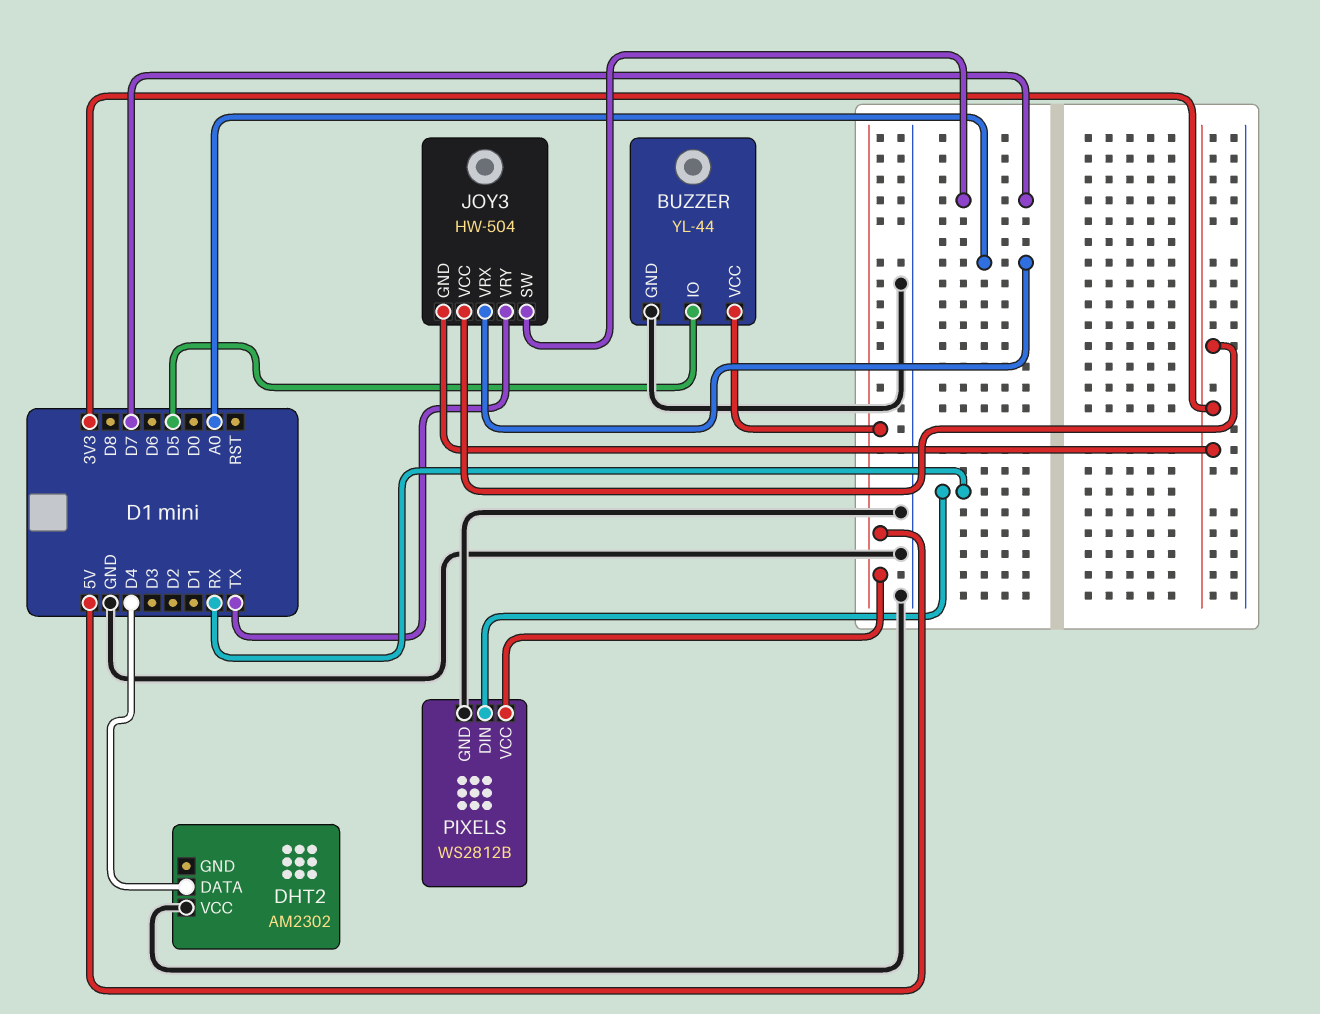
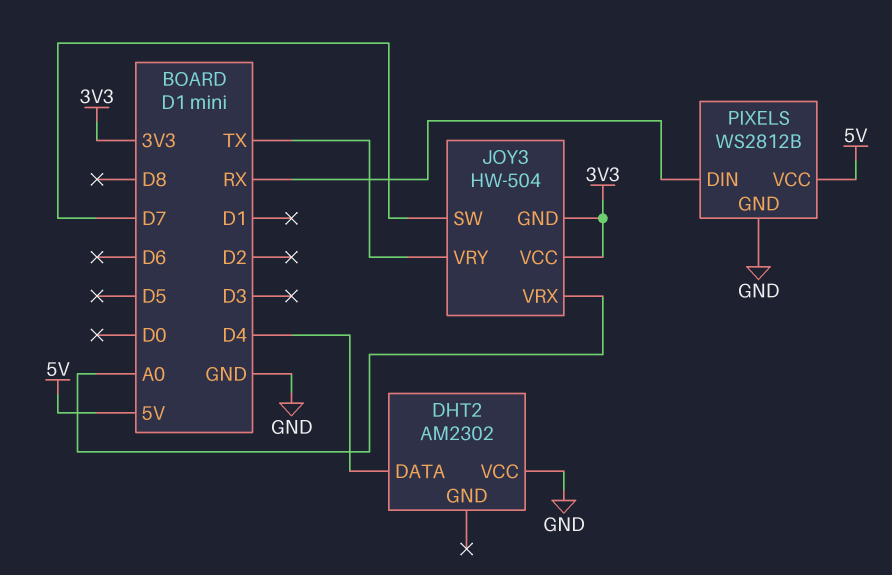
BUZZER: YL-44 -> none
BUZZER pin GND: GND -> none
BUZZER pin IO: D5 -> none
BUZZER pin VCC: 5V -> none

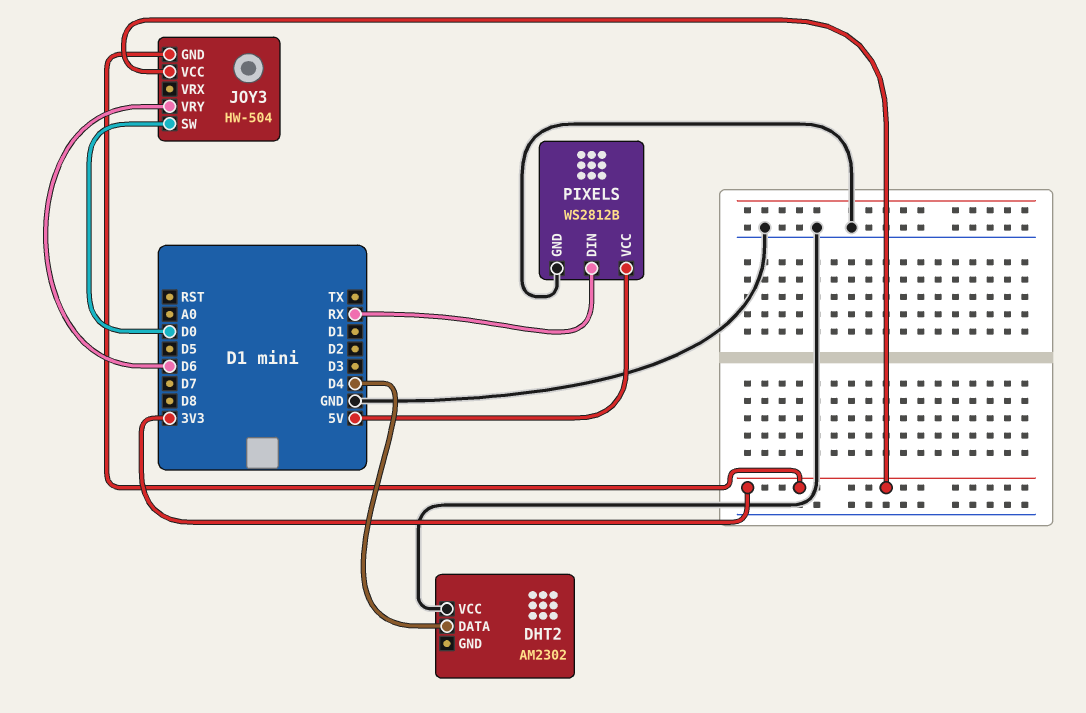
JOY3 pin SW: D7 -> D0
JOY3 pin VRX: A0 -> none
JOY3 pin VRY: TX -> D6

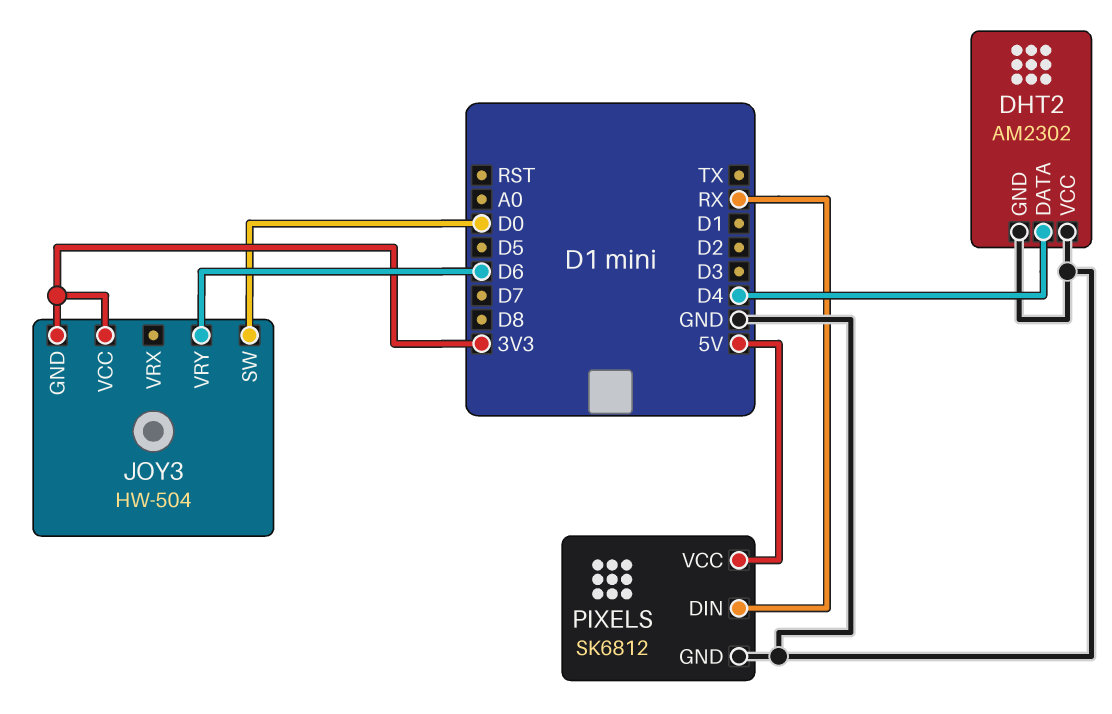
DHT2 pin GND: none -> GND
PIXELS: WS2812B -> SK6812

